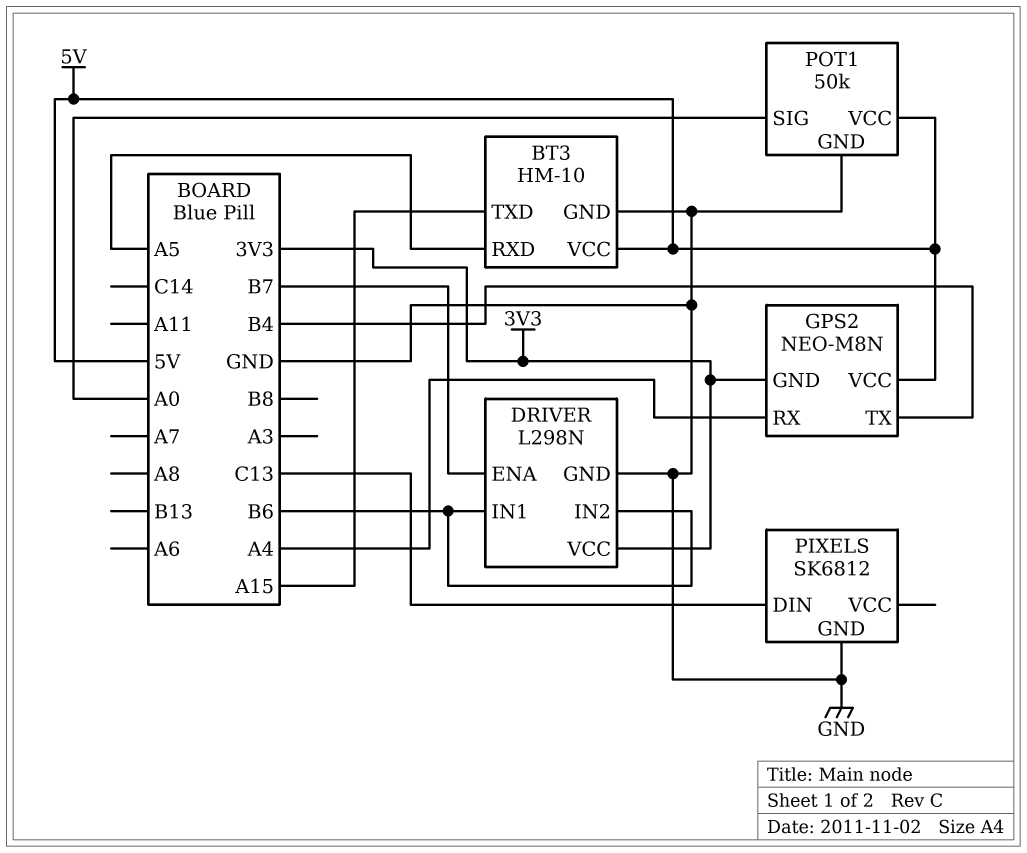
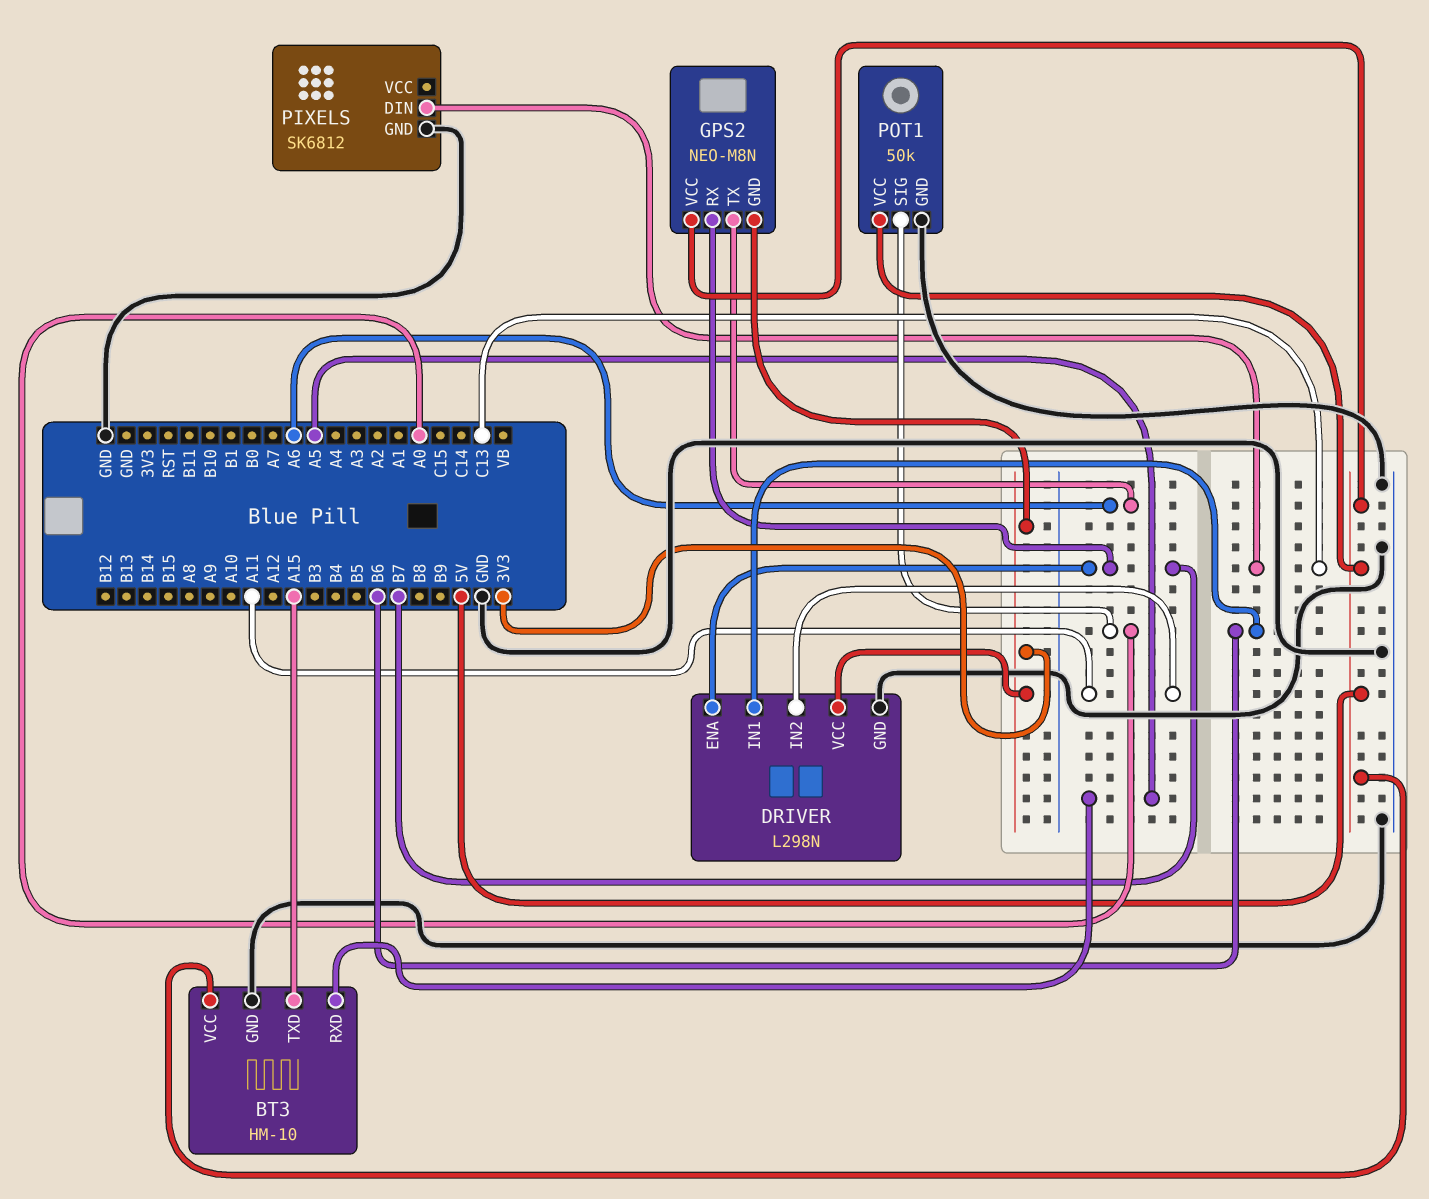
DRIVER pin IN2: B6 -> A11
GPS2 pin RX: A4 -> B7
GPS2 pin TX: B4 -> A6

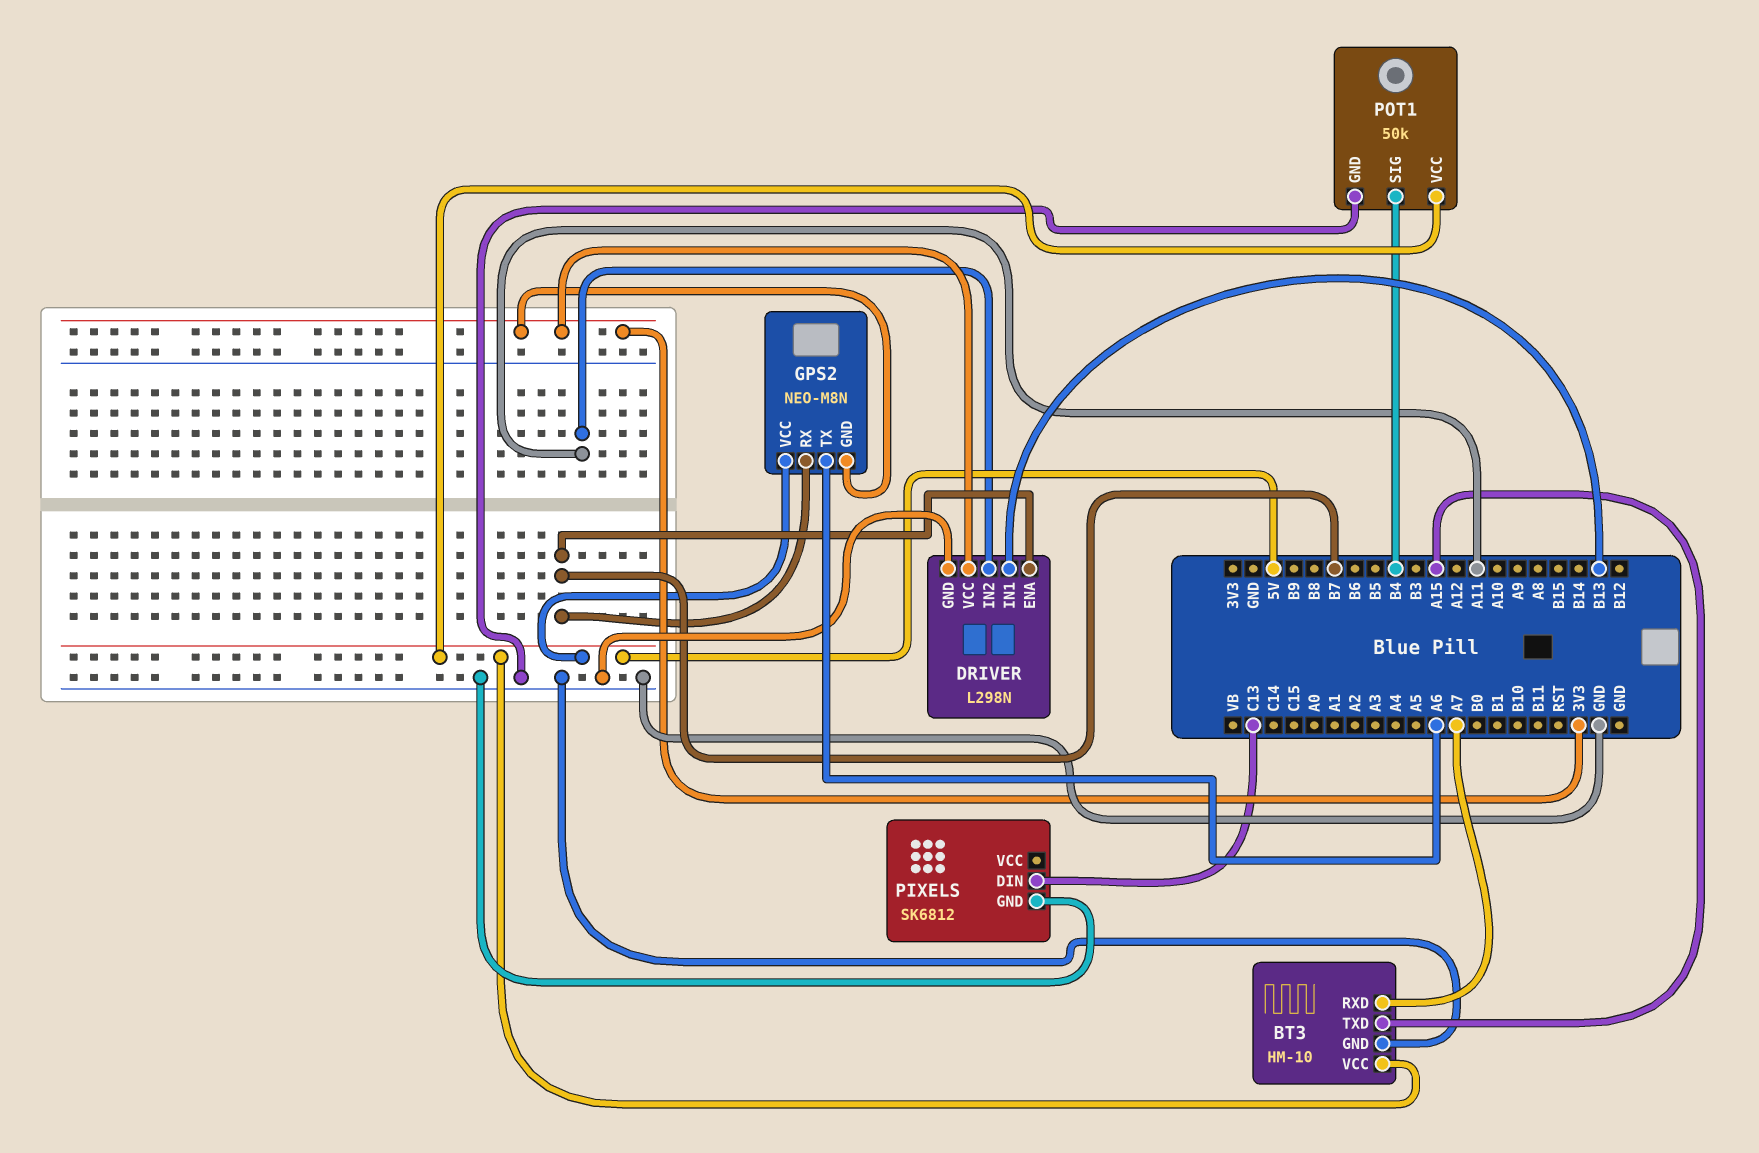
BT3 pin RXD: A5 -> A7
DRIVER pin IN1: B6 -> B13
POT1 pin SIG: A0 -> B4

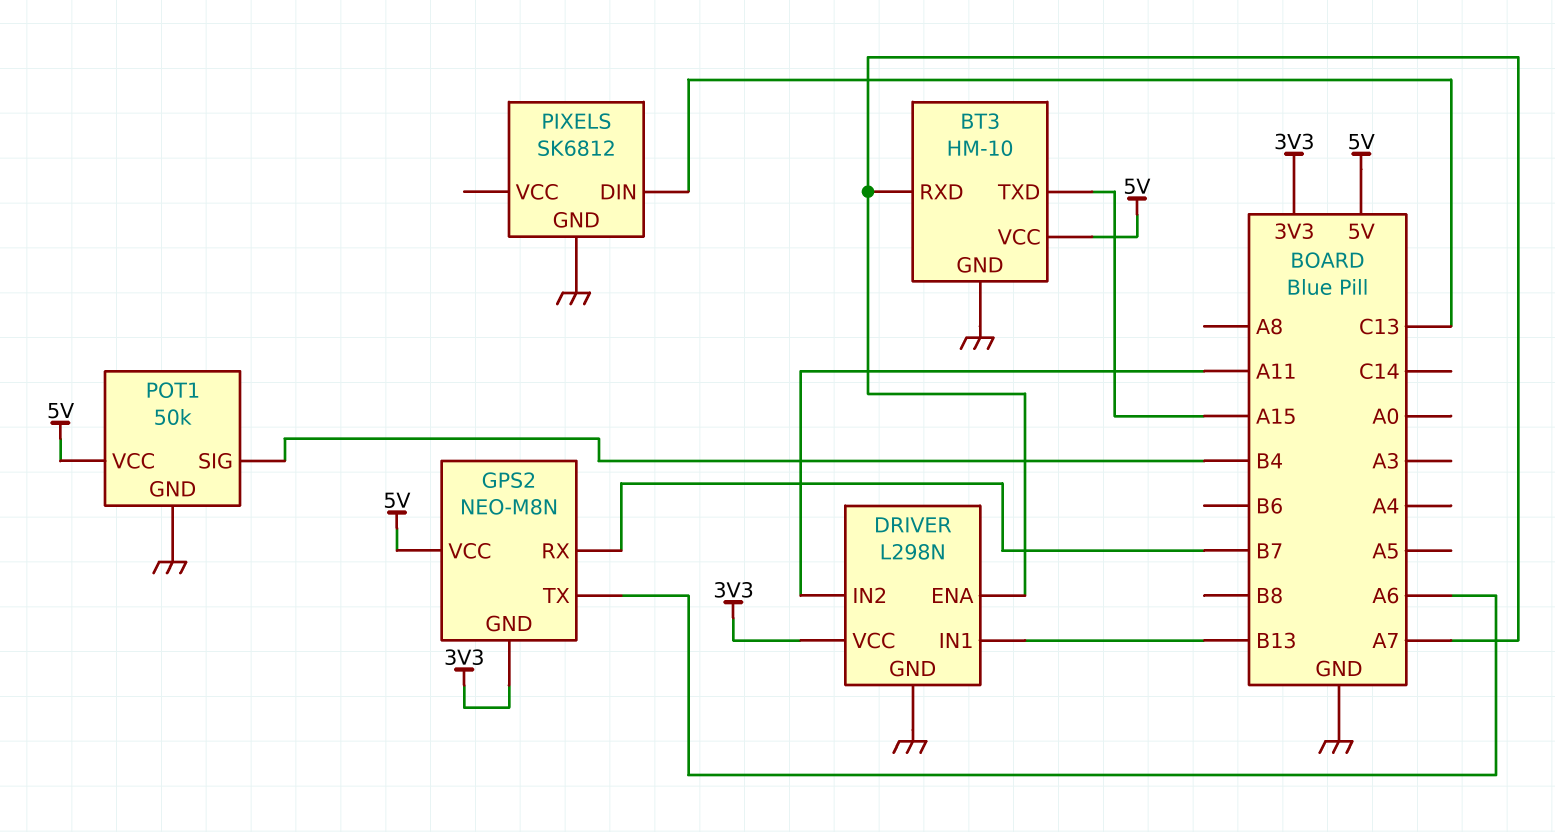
DRIVER pin ENA: B7 -> A7

